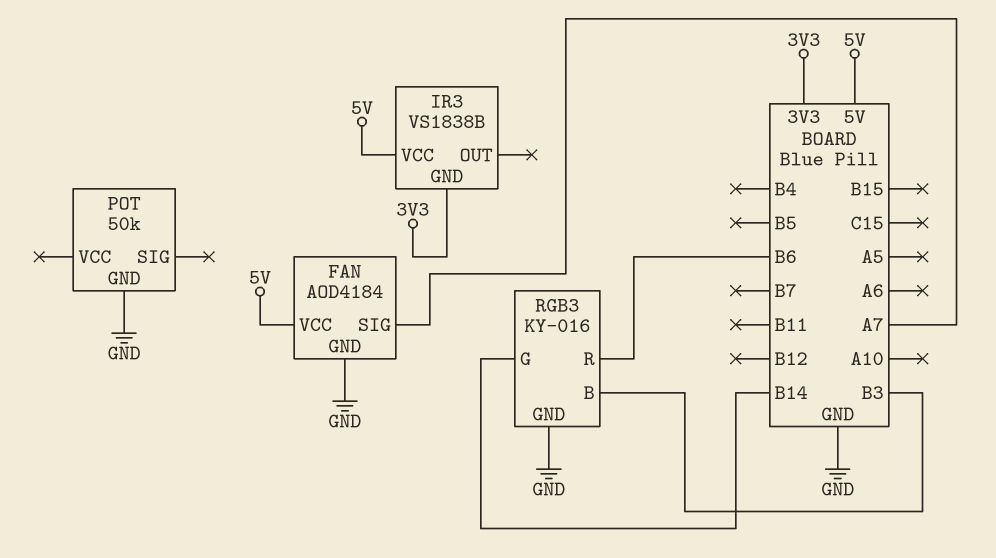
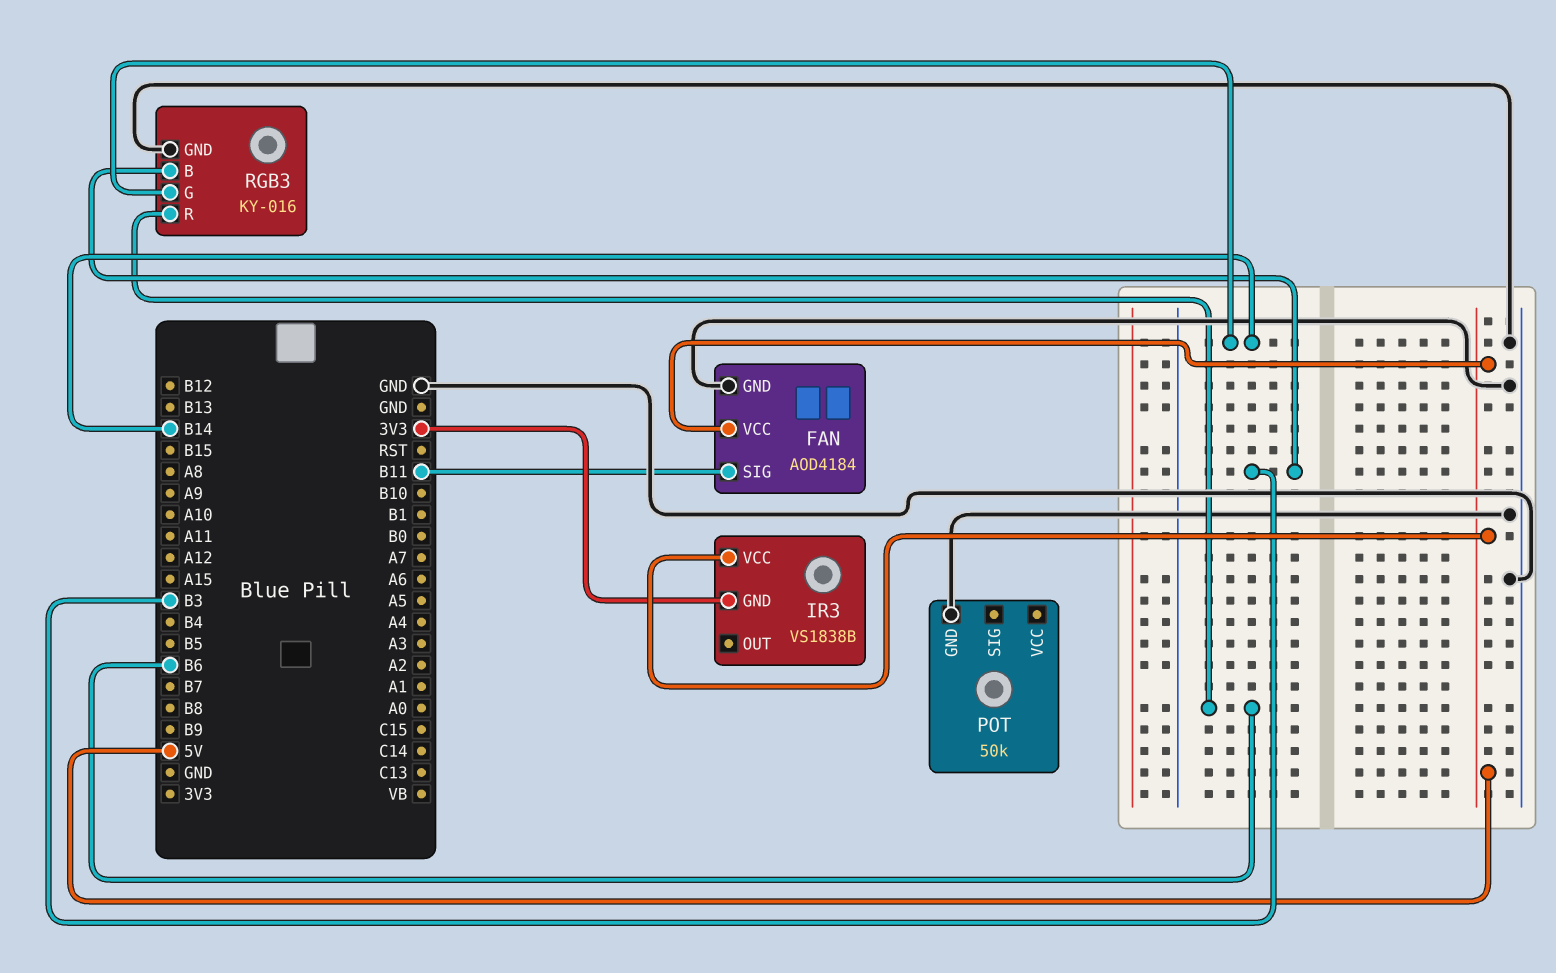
FAN pin SIG: A7 -> B11

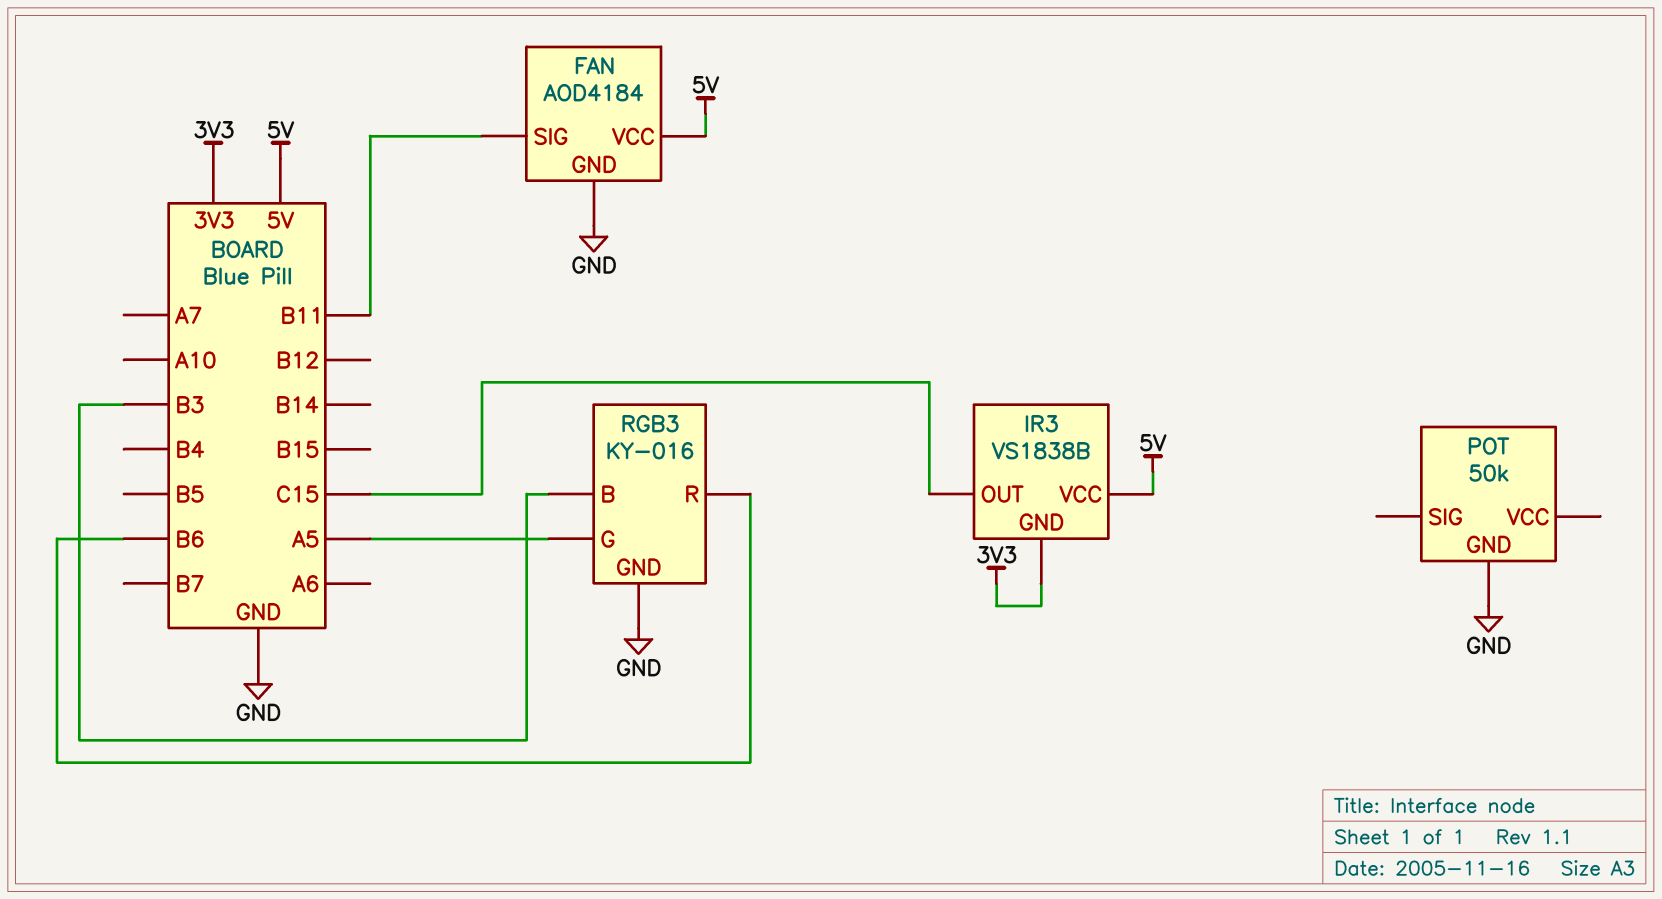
IR3 pin OUT: none -> C15
RGB3 pin G: B14 -> A5

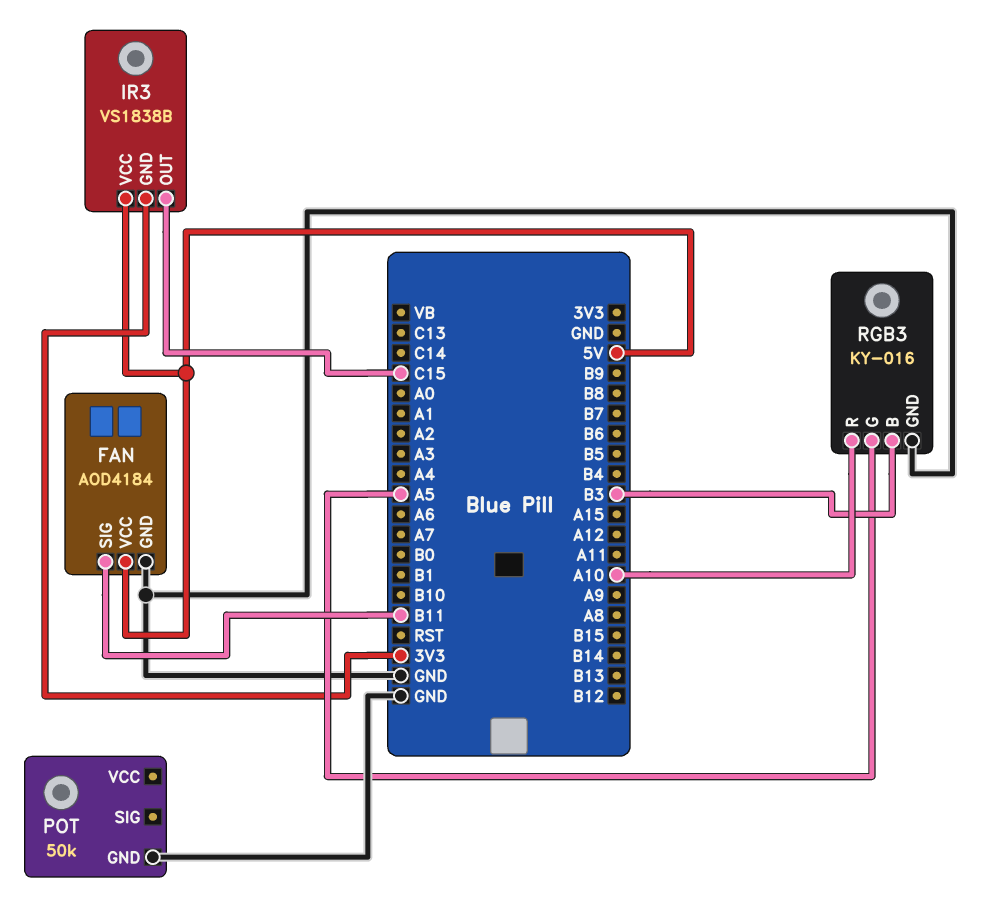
RGB3 pin R: B6 -> A10

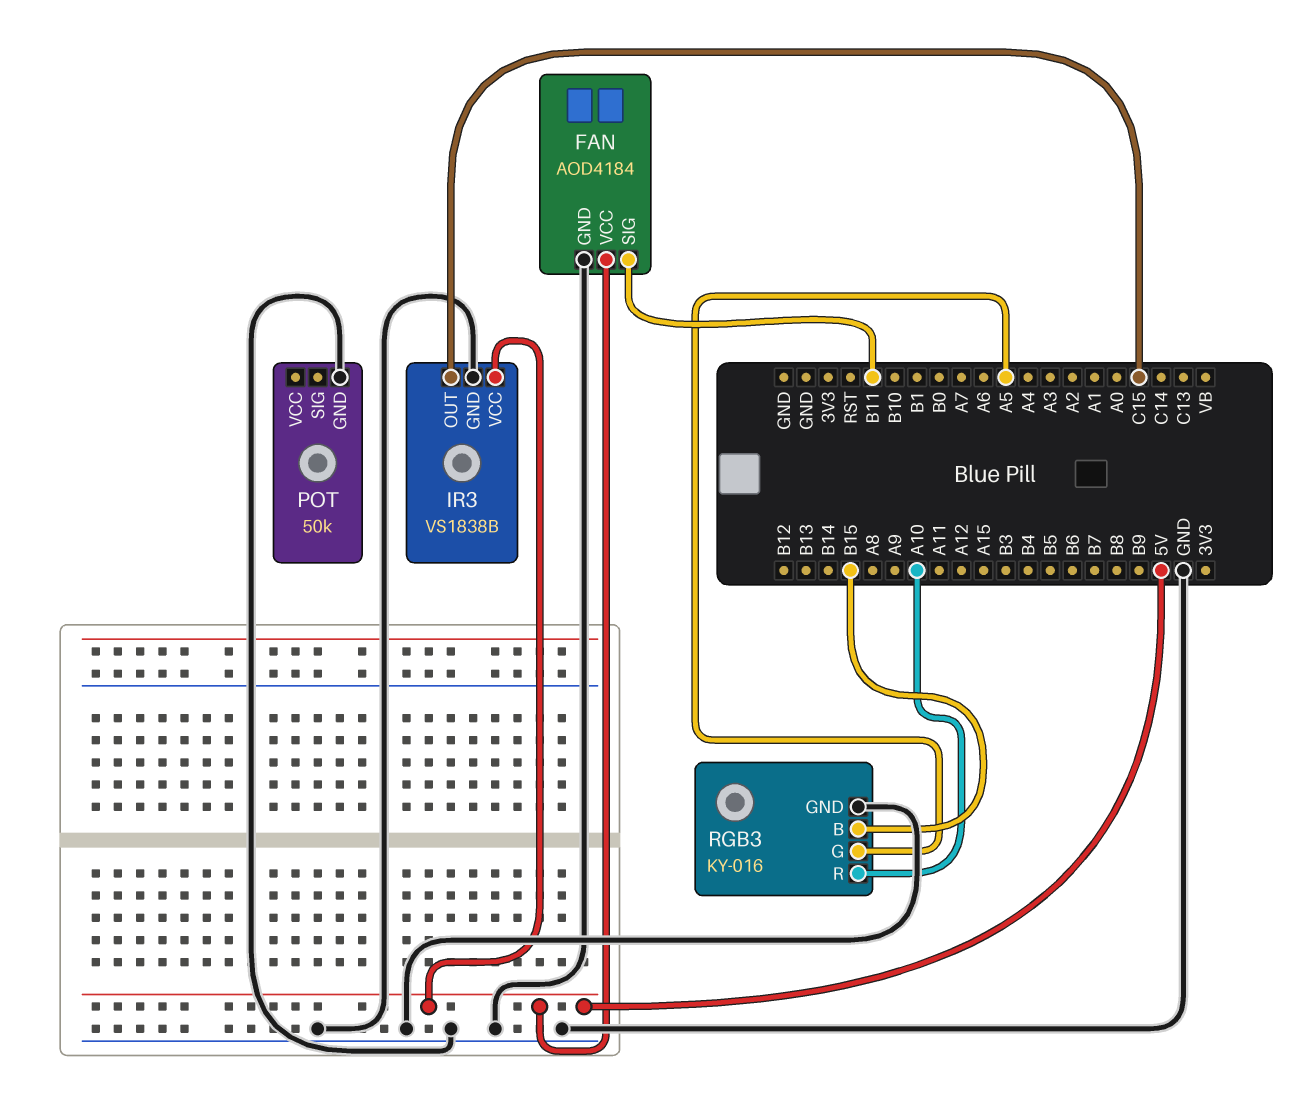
IR3 pin GND: 3V3 -> GND
RGB3 pin B: B3 -> B15

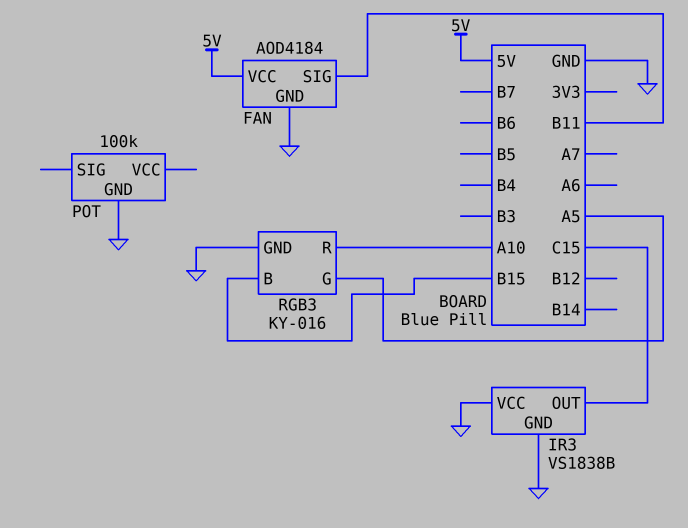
IR3 pin VCC: 5V -> GND
POT: 50k -> 100k

